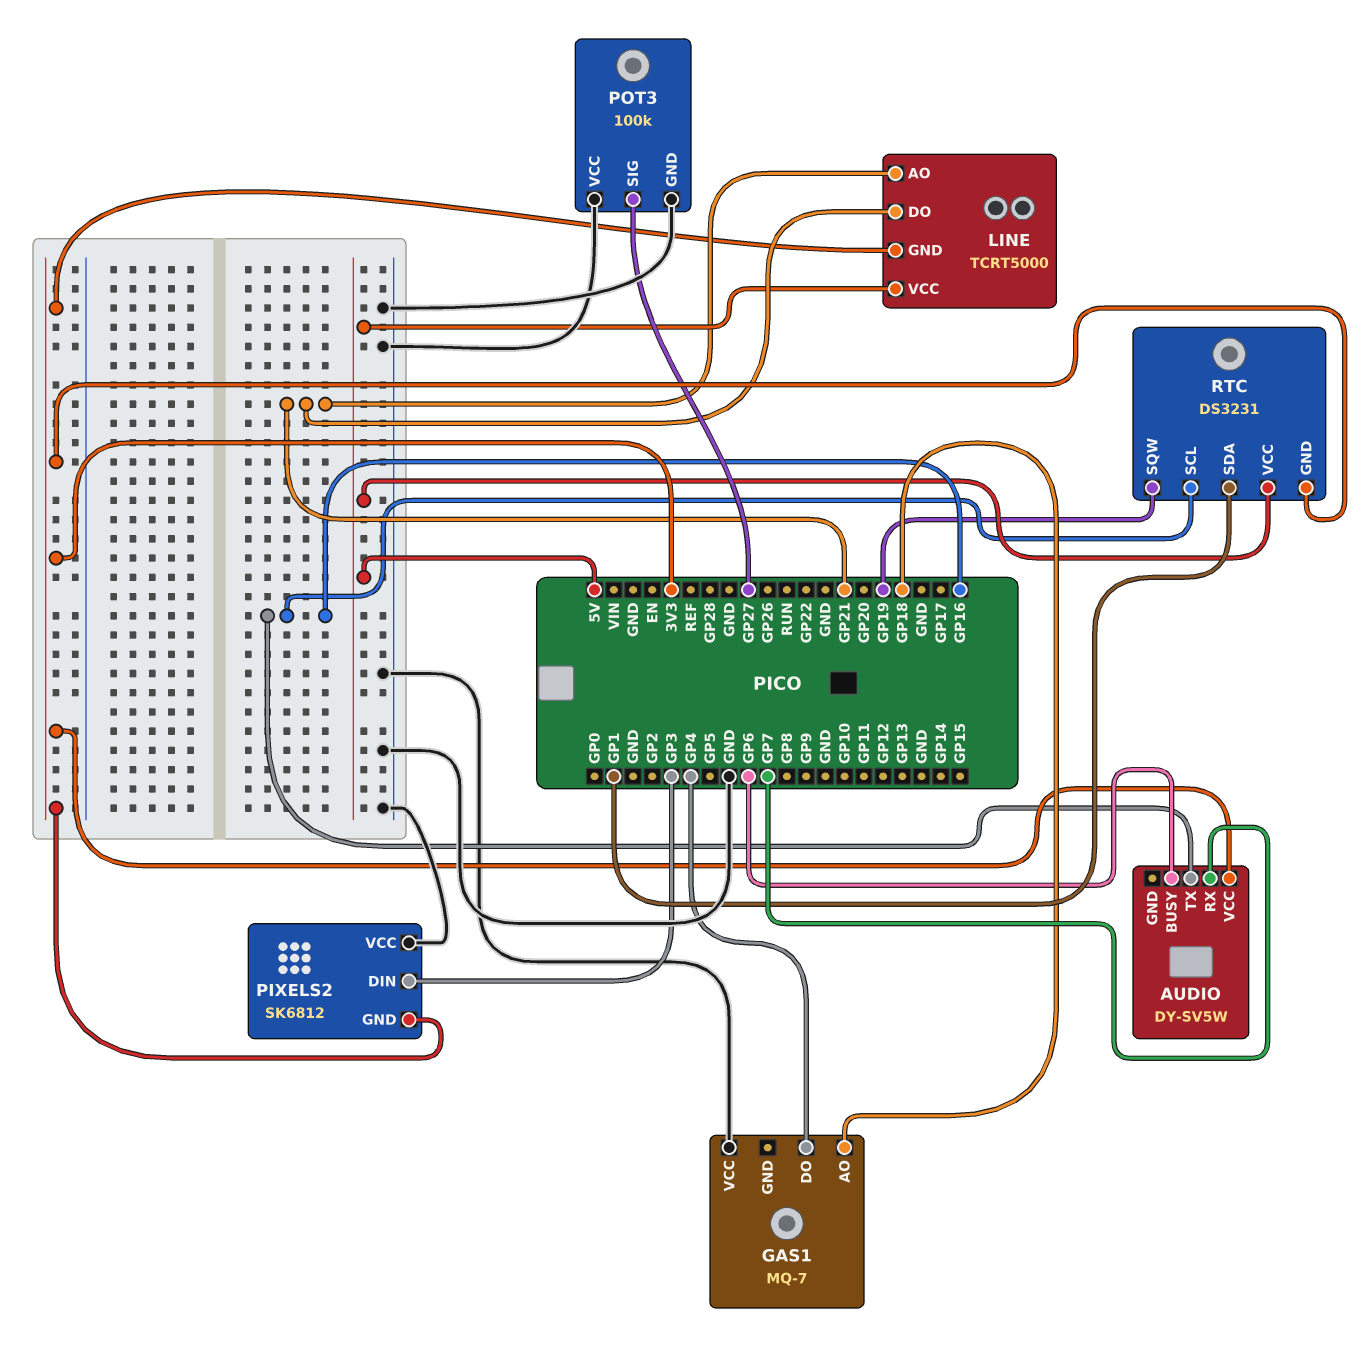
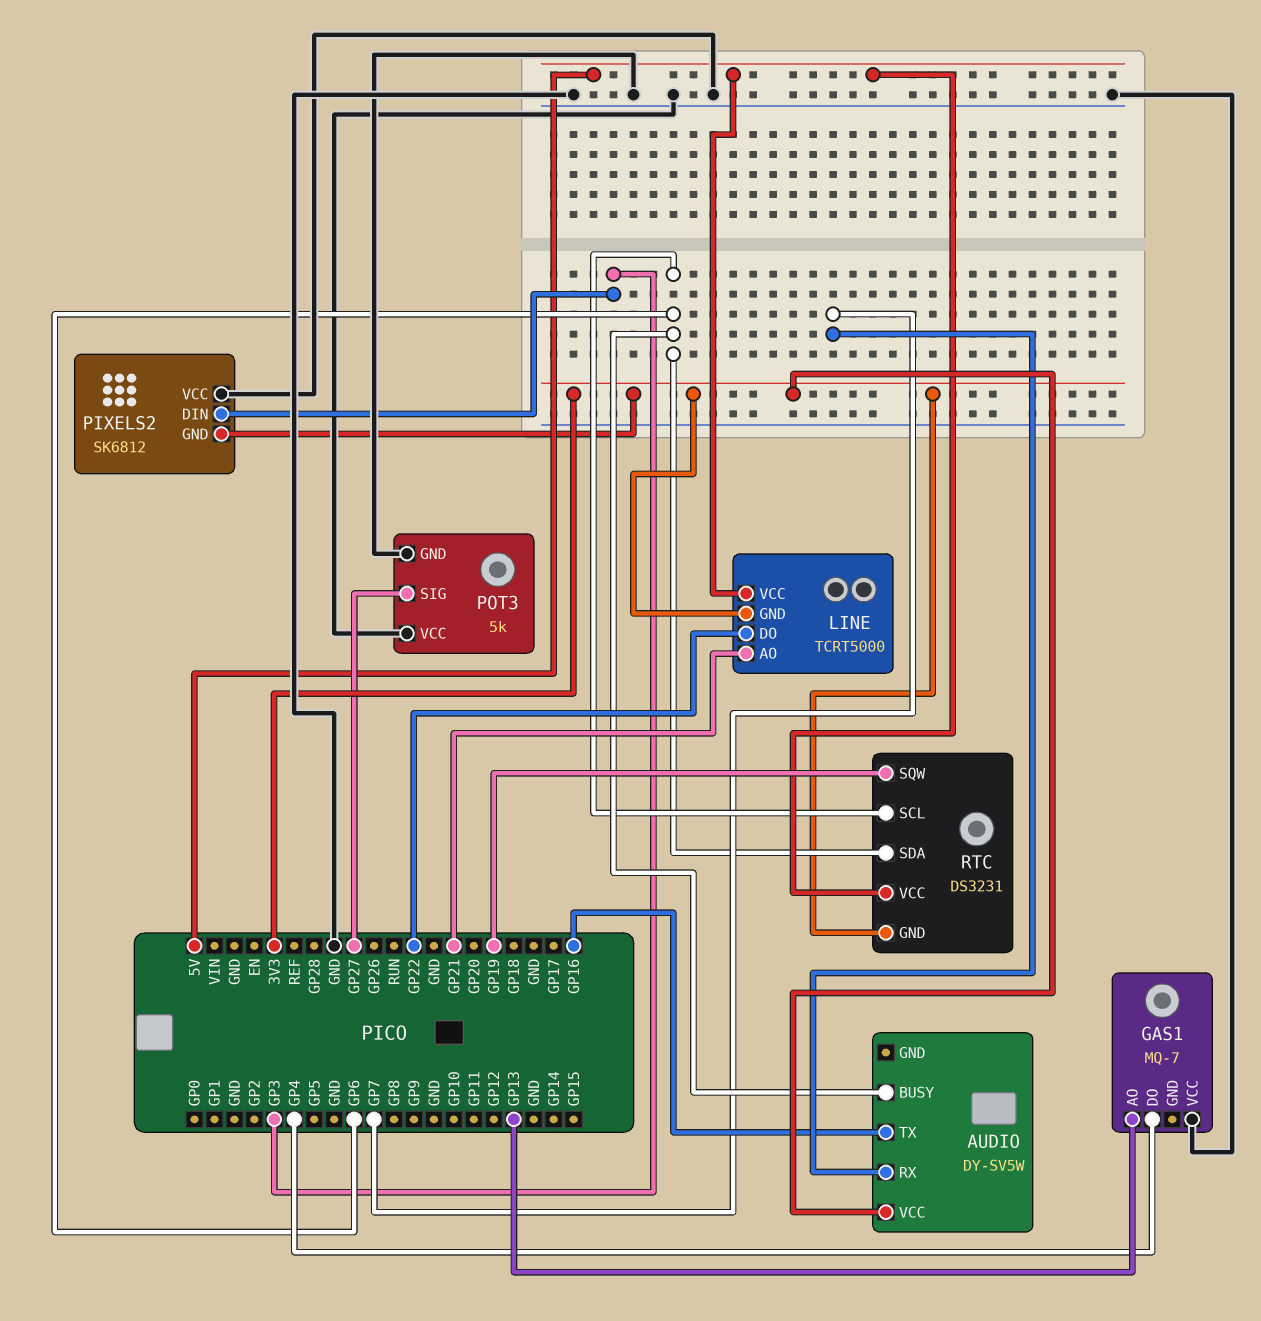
GAS1 pin AO: GP18 -> GP13
LINE pin DO: GP21 -> GP22
POT3: 100k -> 5k
RTC pin SCL: GP16 -> GP6
RTC pin SDA: GP1 -> GP6

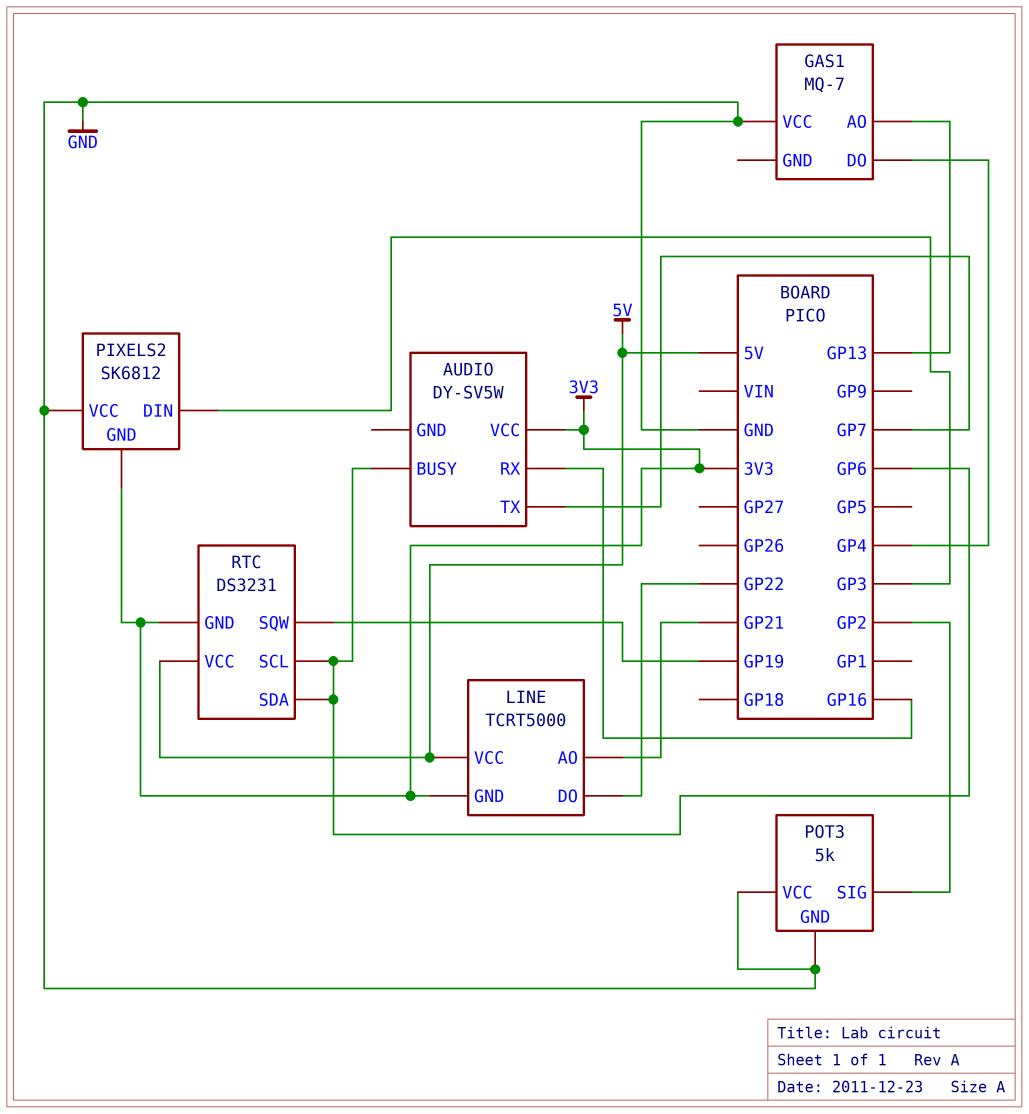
AUDIO pin RX: GP7 -> GP16
AUDIO pin TX: GP16 -> GP7
POT3 pin SIG: GP27 -> GP2

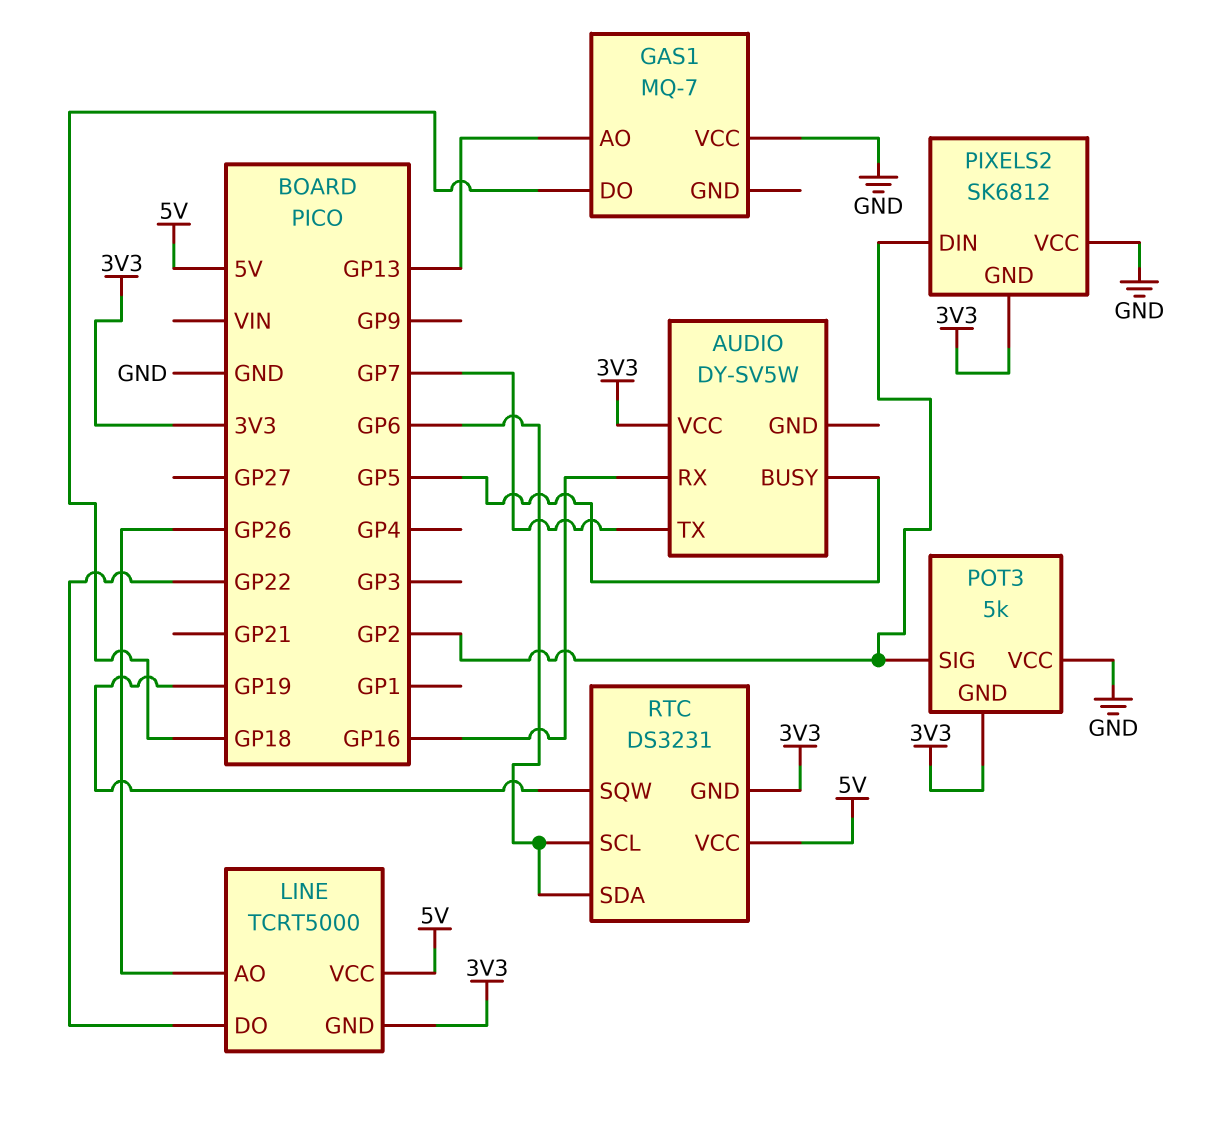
AUDIO pin BUSY: GP6 -> GP5
GAS1 pin DO: GP4 -> GP18
LINE pin AO: GP21 -> GP26
PIXELS2 pin DIN: GP3 -> GP2
POT3 pin GND: GND -> 3V3

